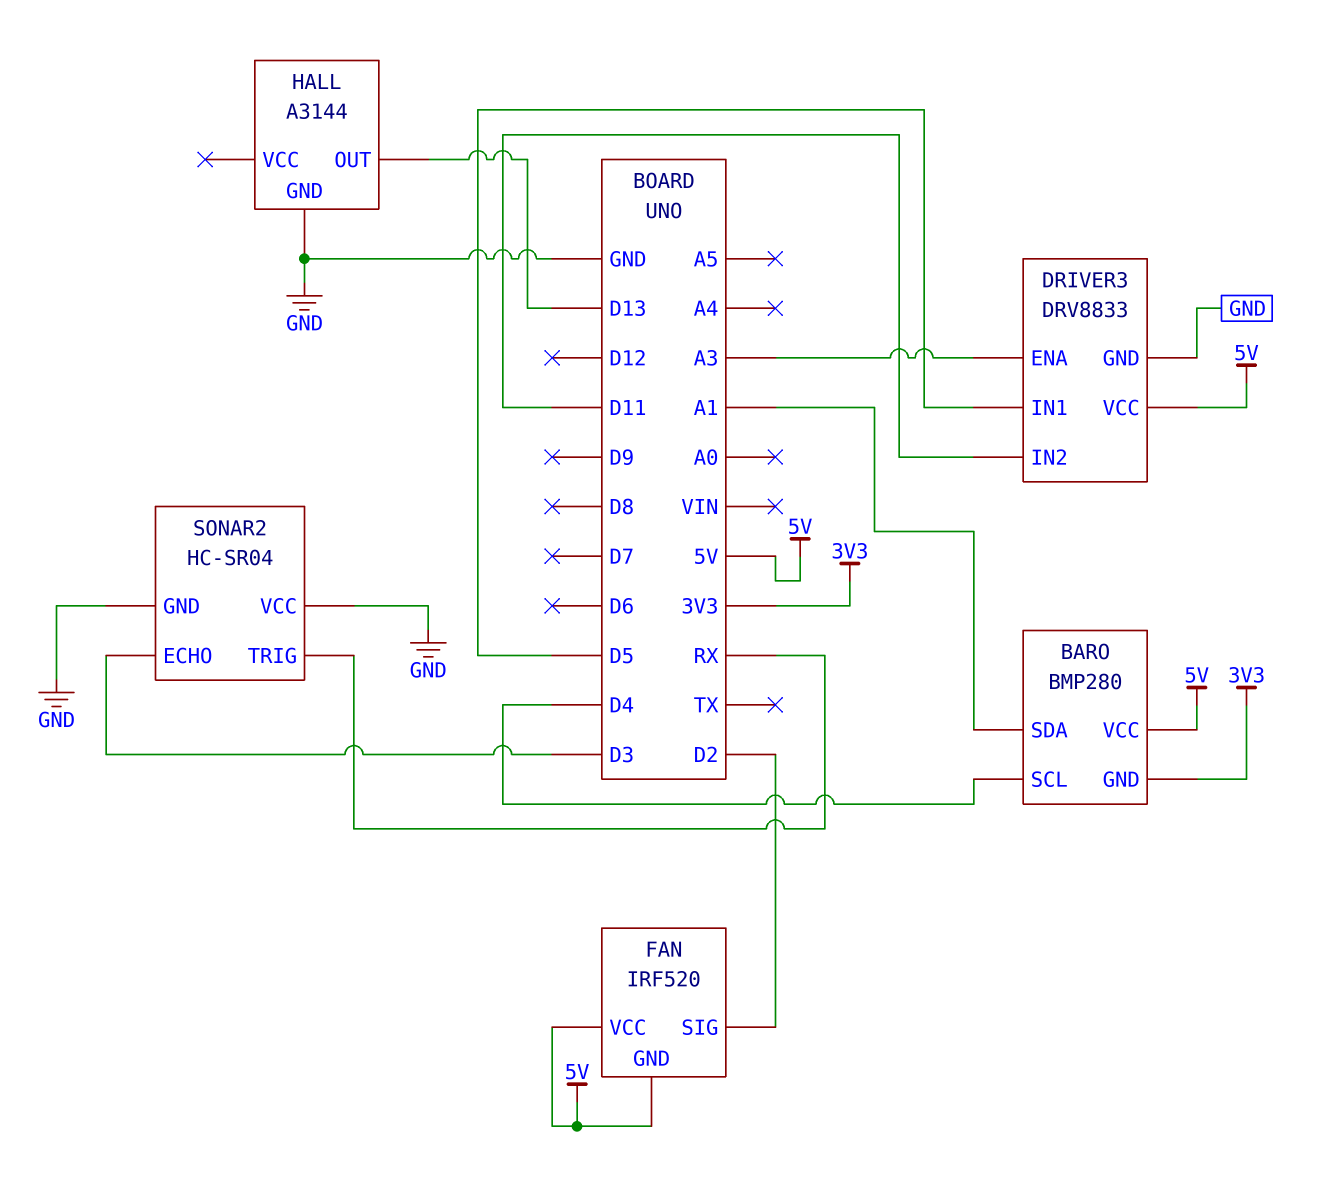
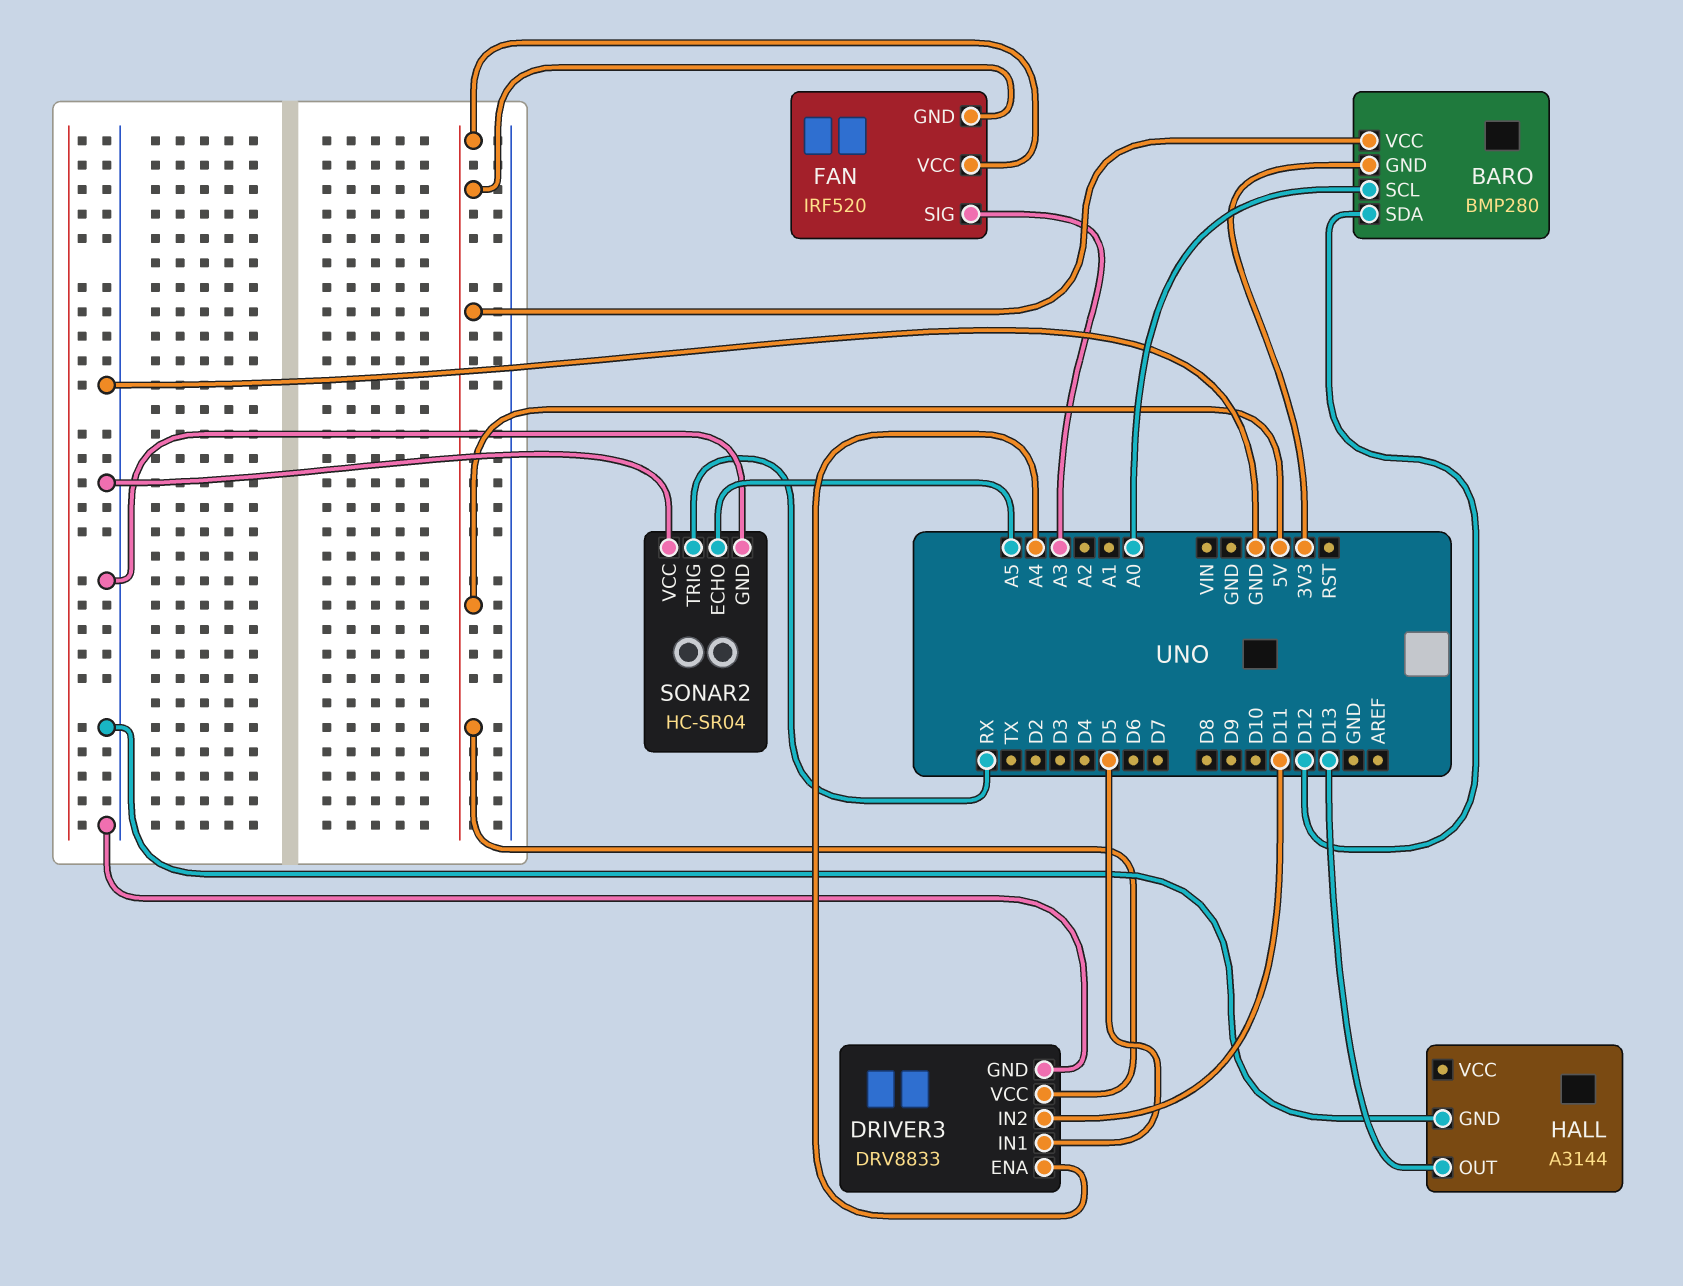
BARO pin SCL: D4 -> A0
BARO pin SDA: A1 -> D12
DRIVER3 pin ENA: A3 -> A4
FAN pin SIG: D2 -> A3
SONAR2 pin ECHO: D3 -> A5

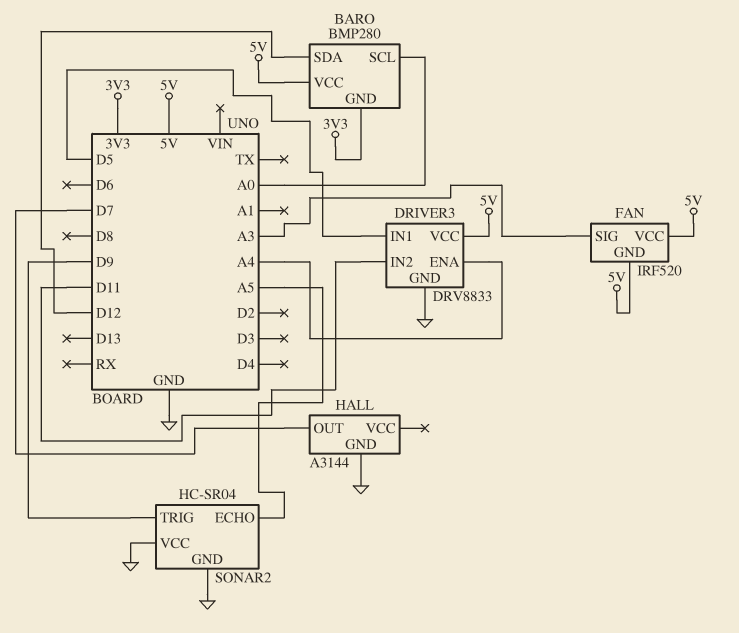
HALL pin OUT: D13 -> D7
SONAR2 pin TRIG: RX -> D9

